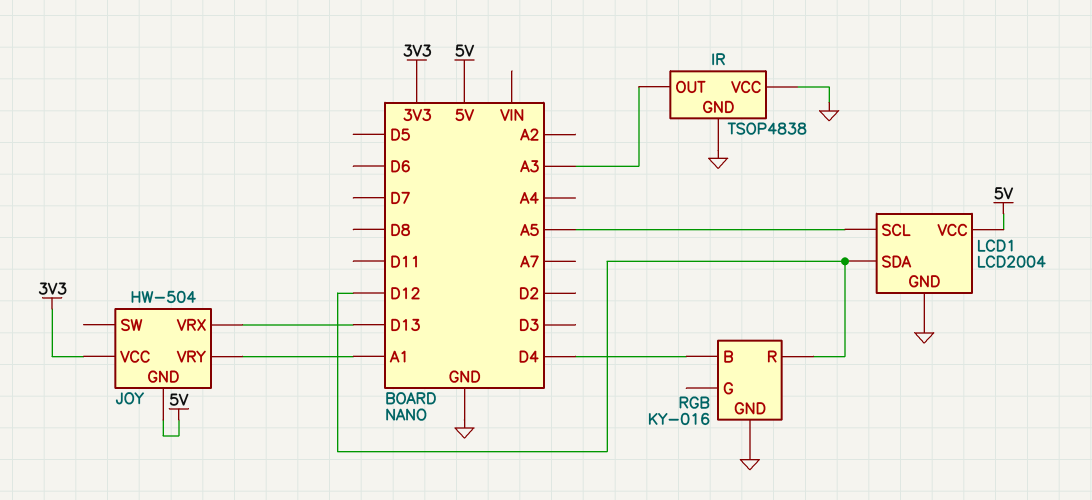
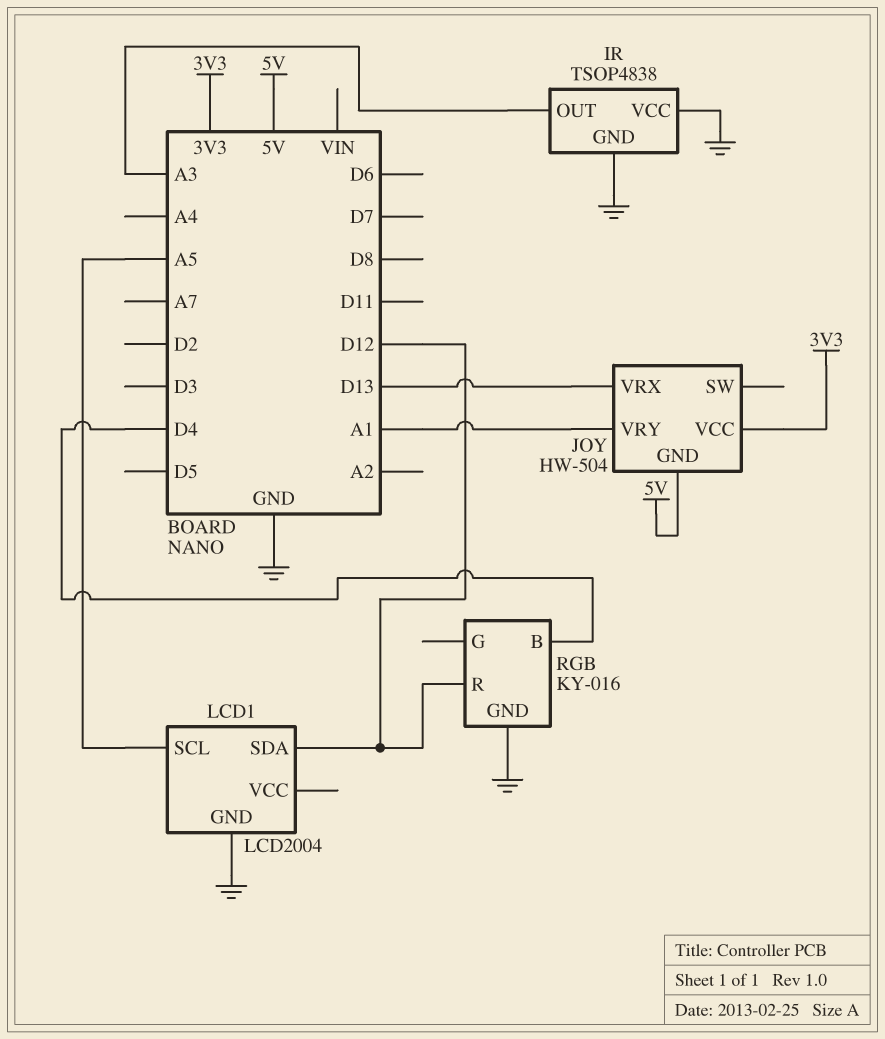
LCD1 pin VCC: 5V -> none

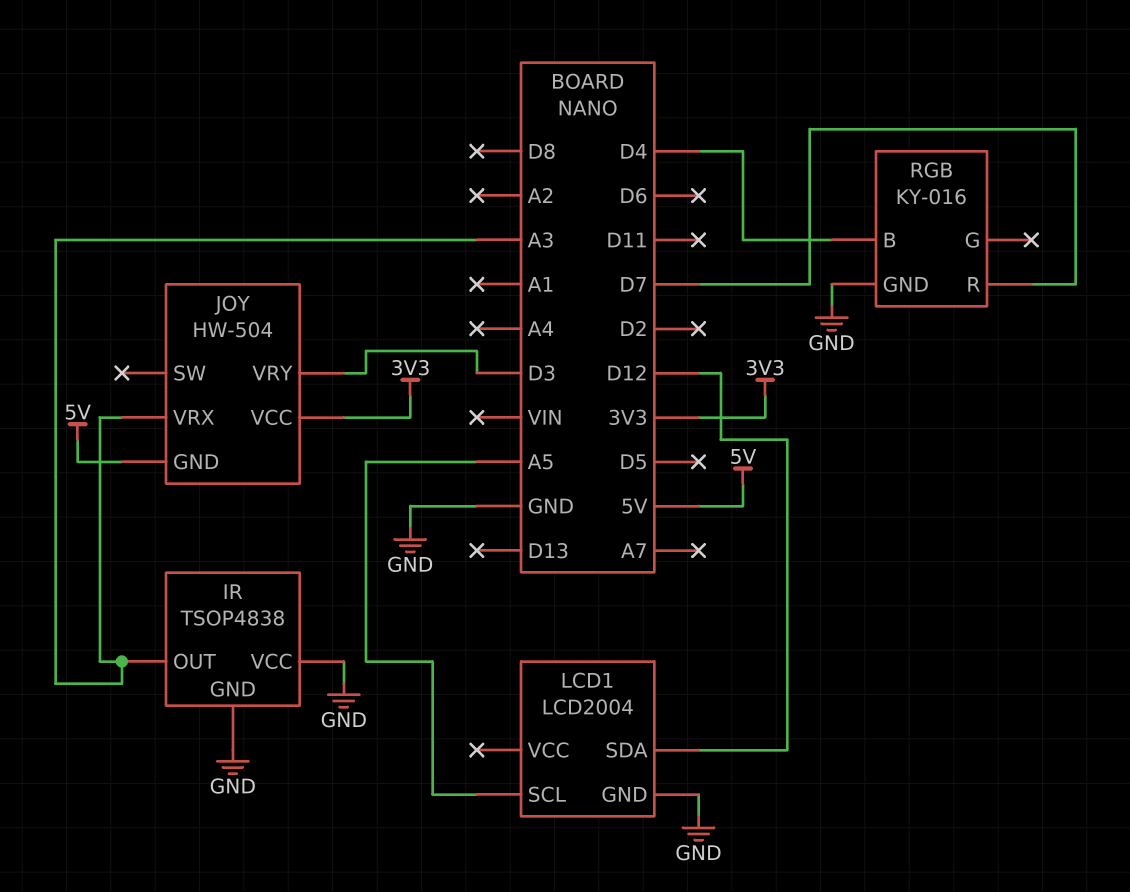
JOY pin VRX: D13 -> A3
JOY pin VRY: A1 -> D3
RGB pin R: D12 -> D7

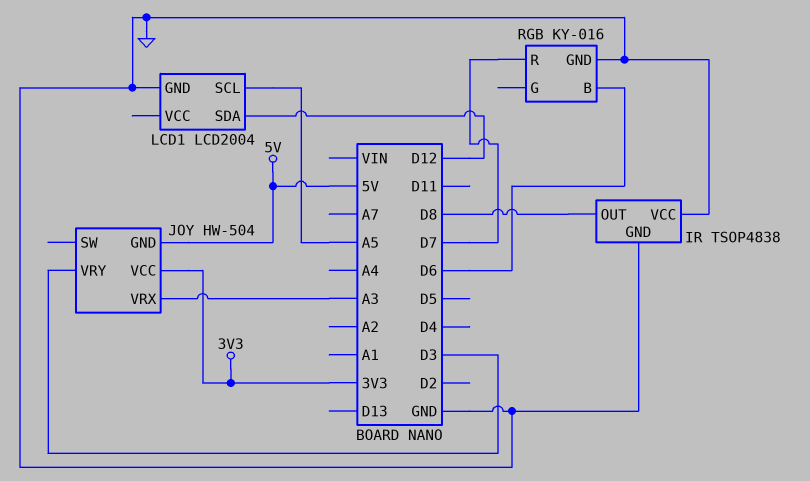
IR pin OUT: A3 -> D8
RGB pin B: D4 -> D6

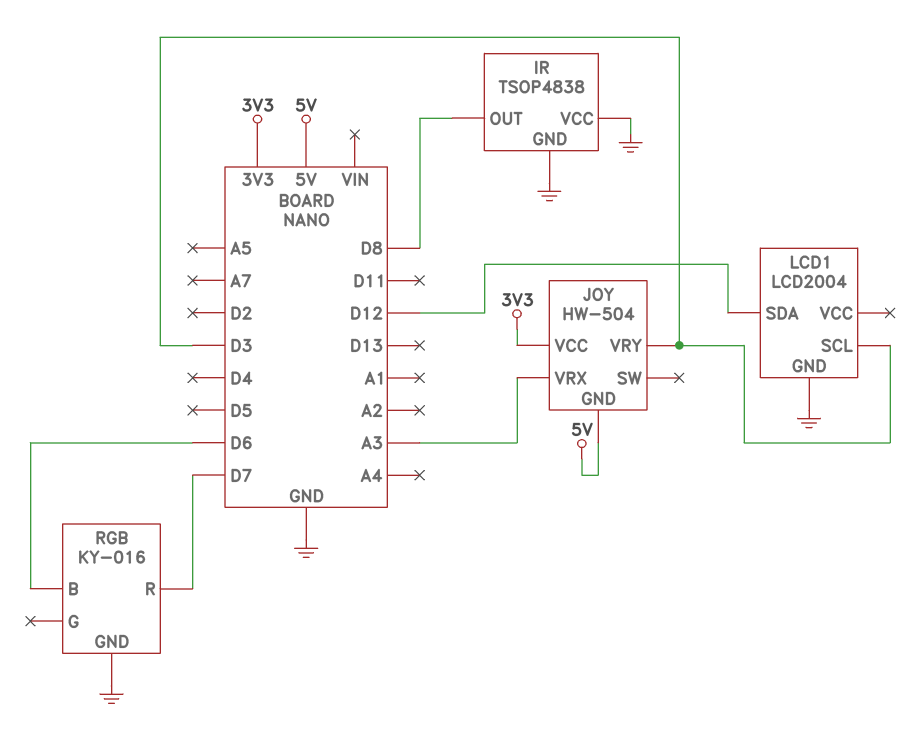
LCD1 pin SCL: A5 -> D3

